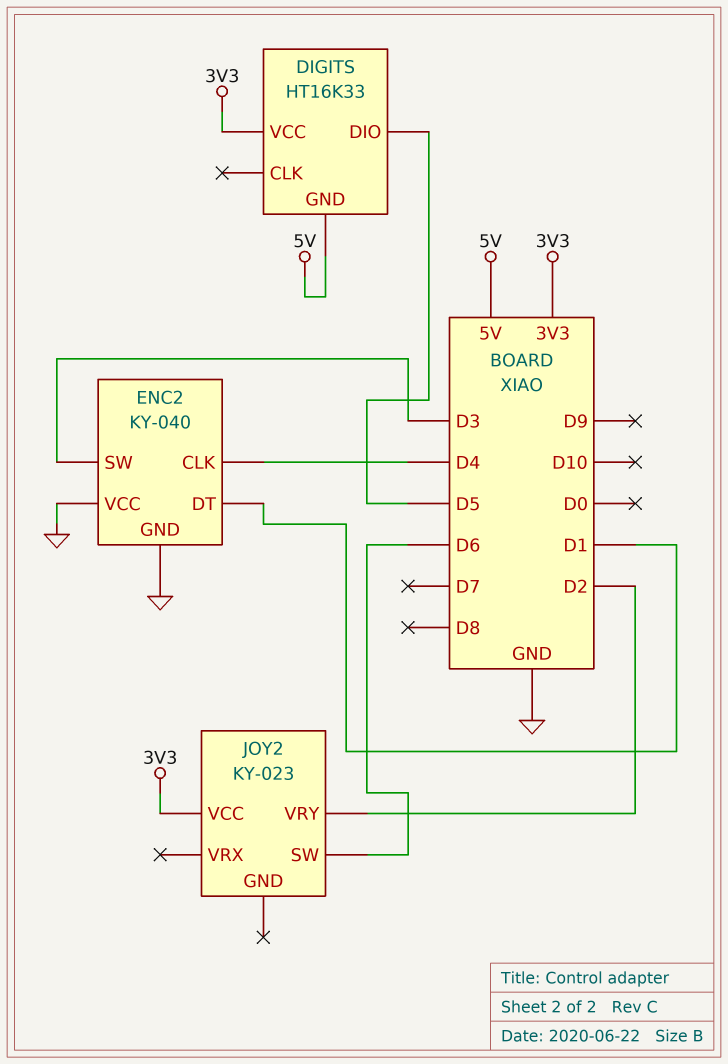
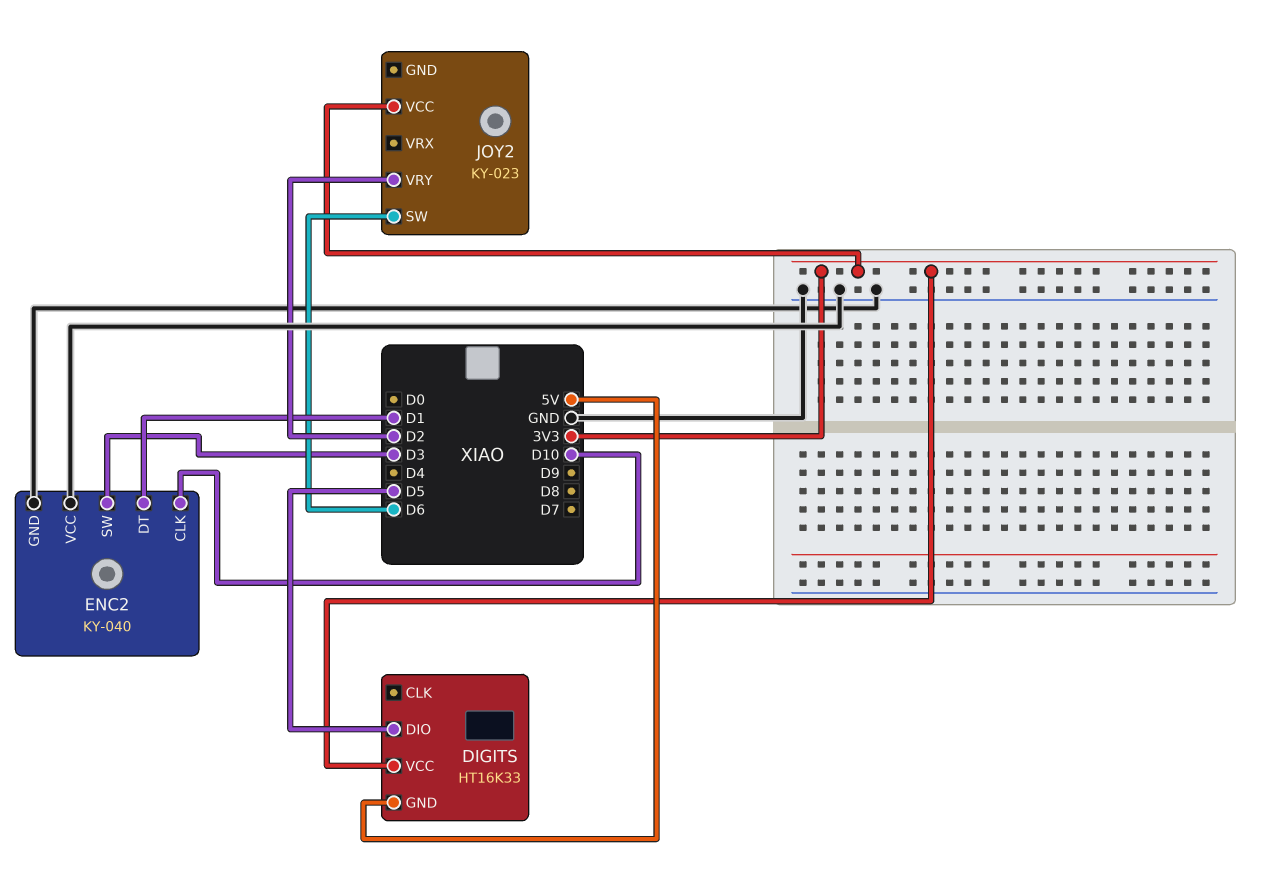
ENC2 pin CLK: D4 -> D10

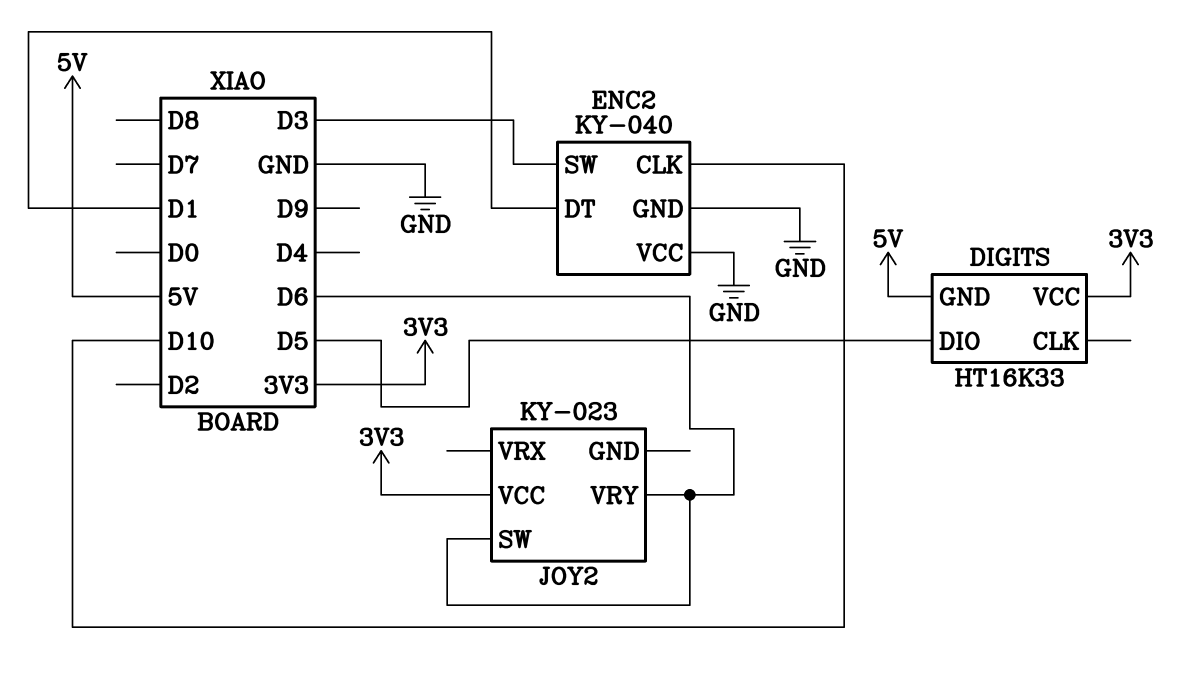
JOY2 pin VRY: D2 -> D6

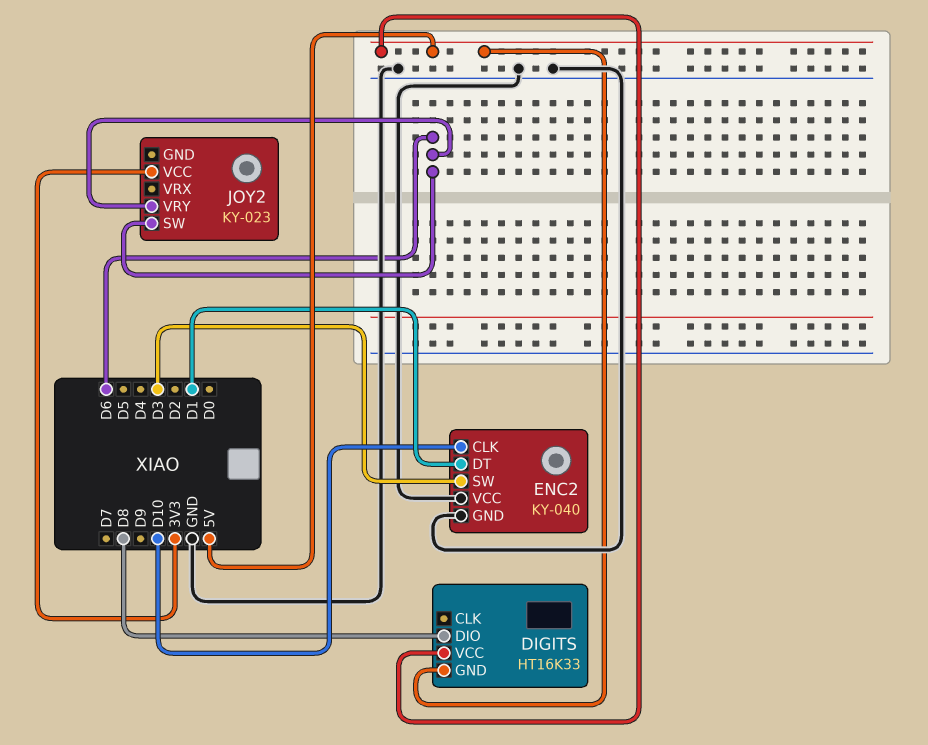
DIGITS pin DIO: D5 -> D8
DIGITS pin VCC: 3V3 -> 5V

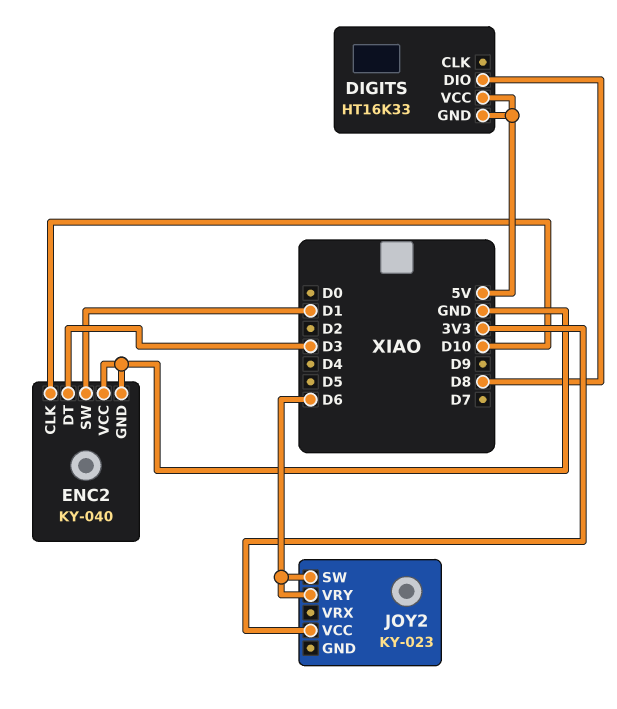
ENC2 pin DT: D1 -> D3
ENC2 pin SW: D3 -> D1

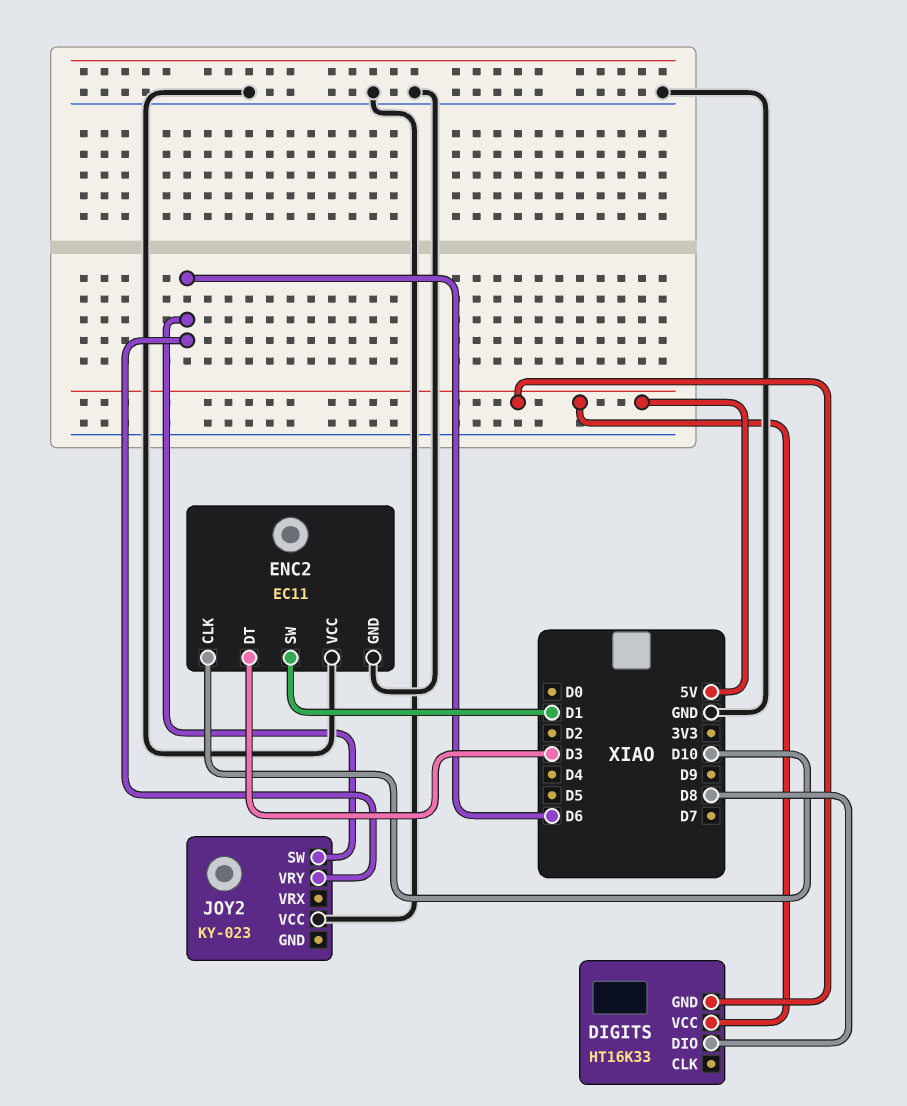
ENC2: KY-040 -> EC11
JOY2 pin VCC: 3V3 -> GND

